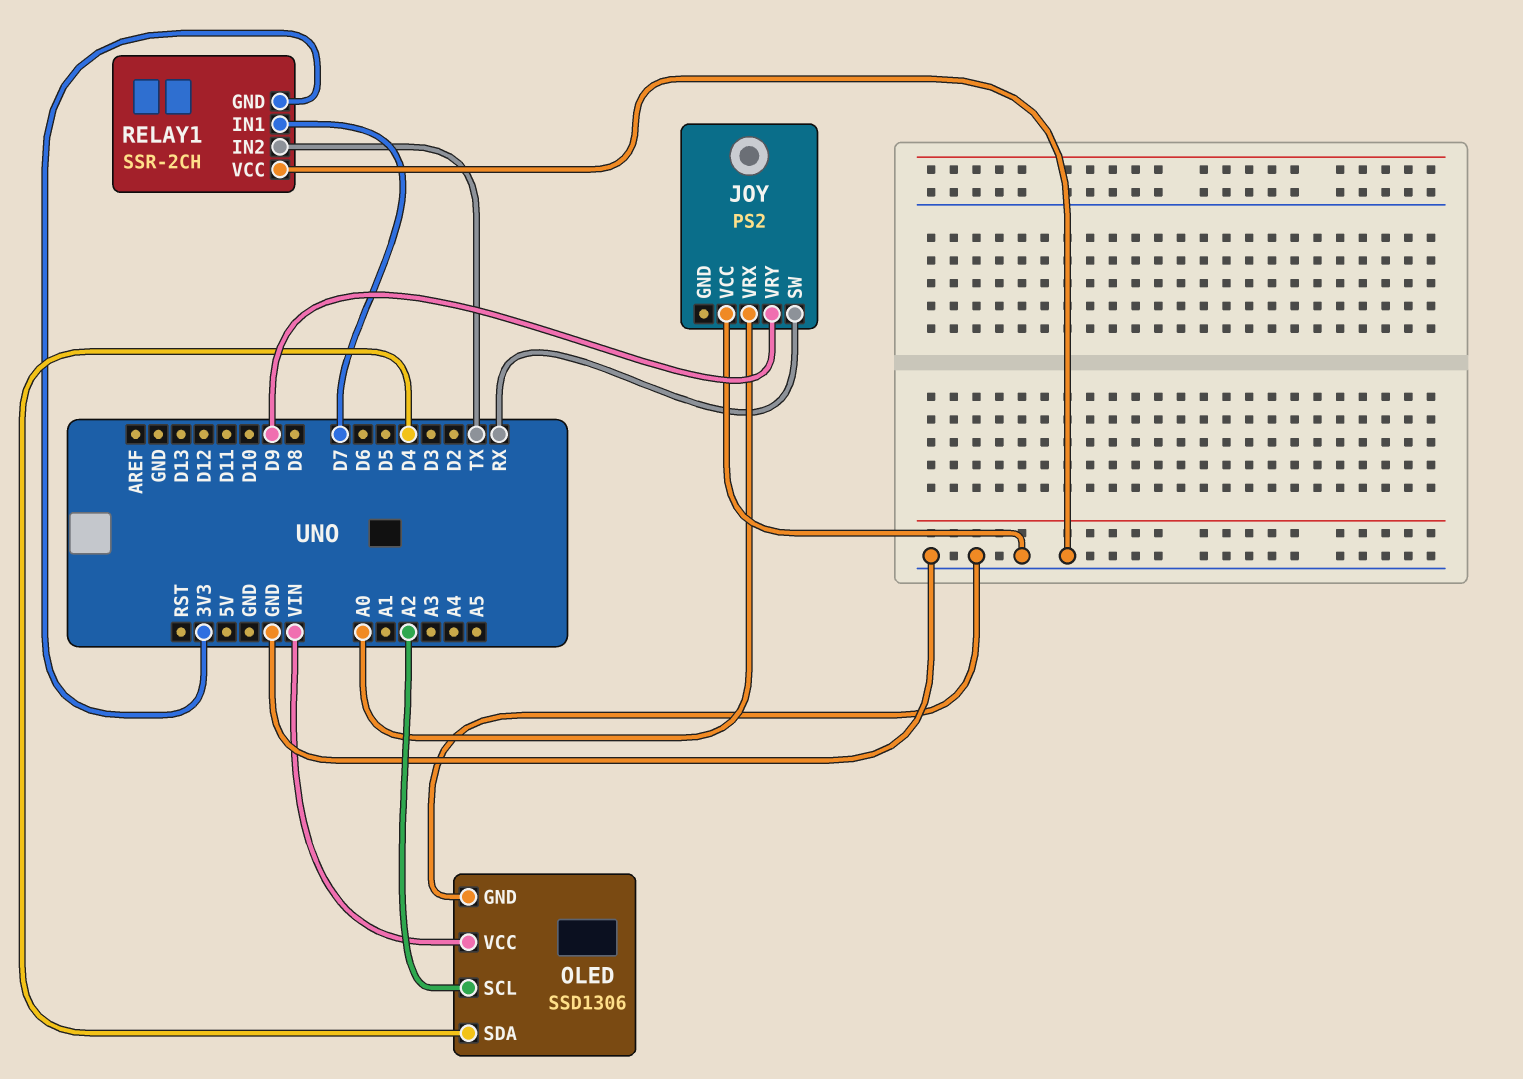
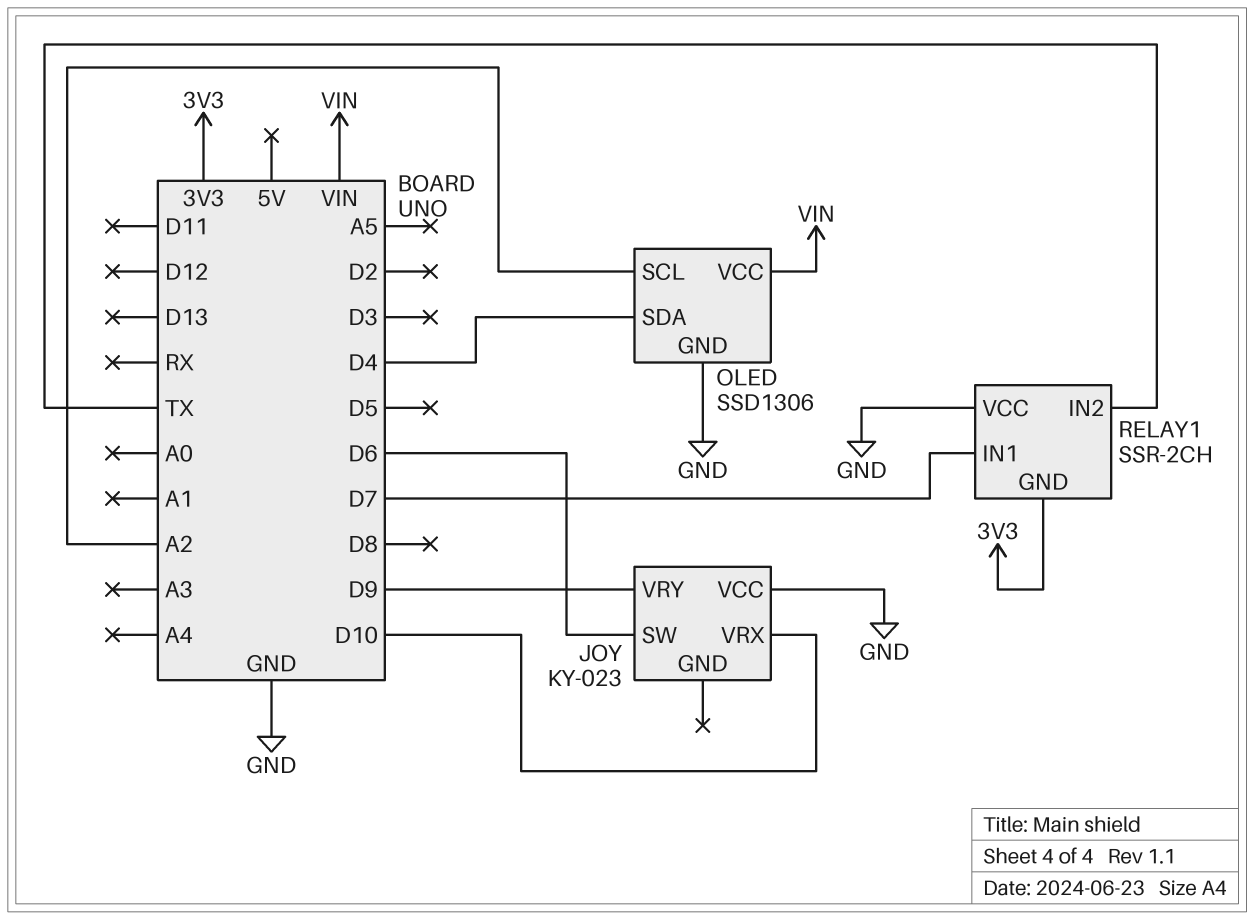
JOY: PS2 -> KY-023
JOY pin SW: RX -> D6
JOY pin VRX: A0 -> D10

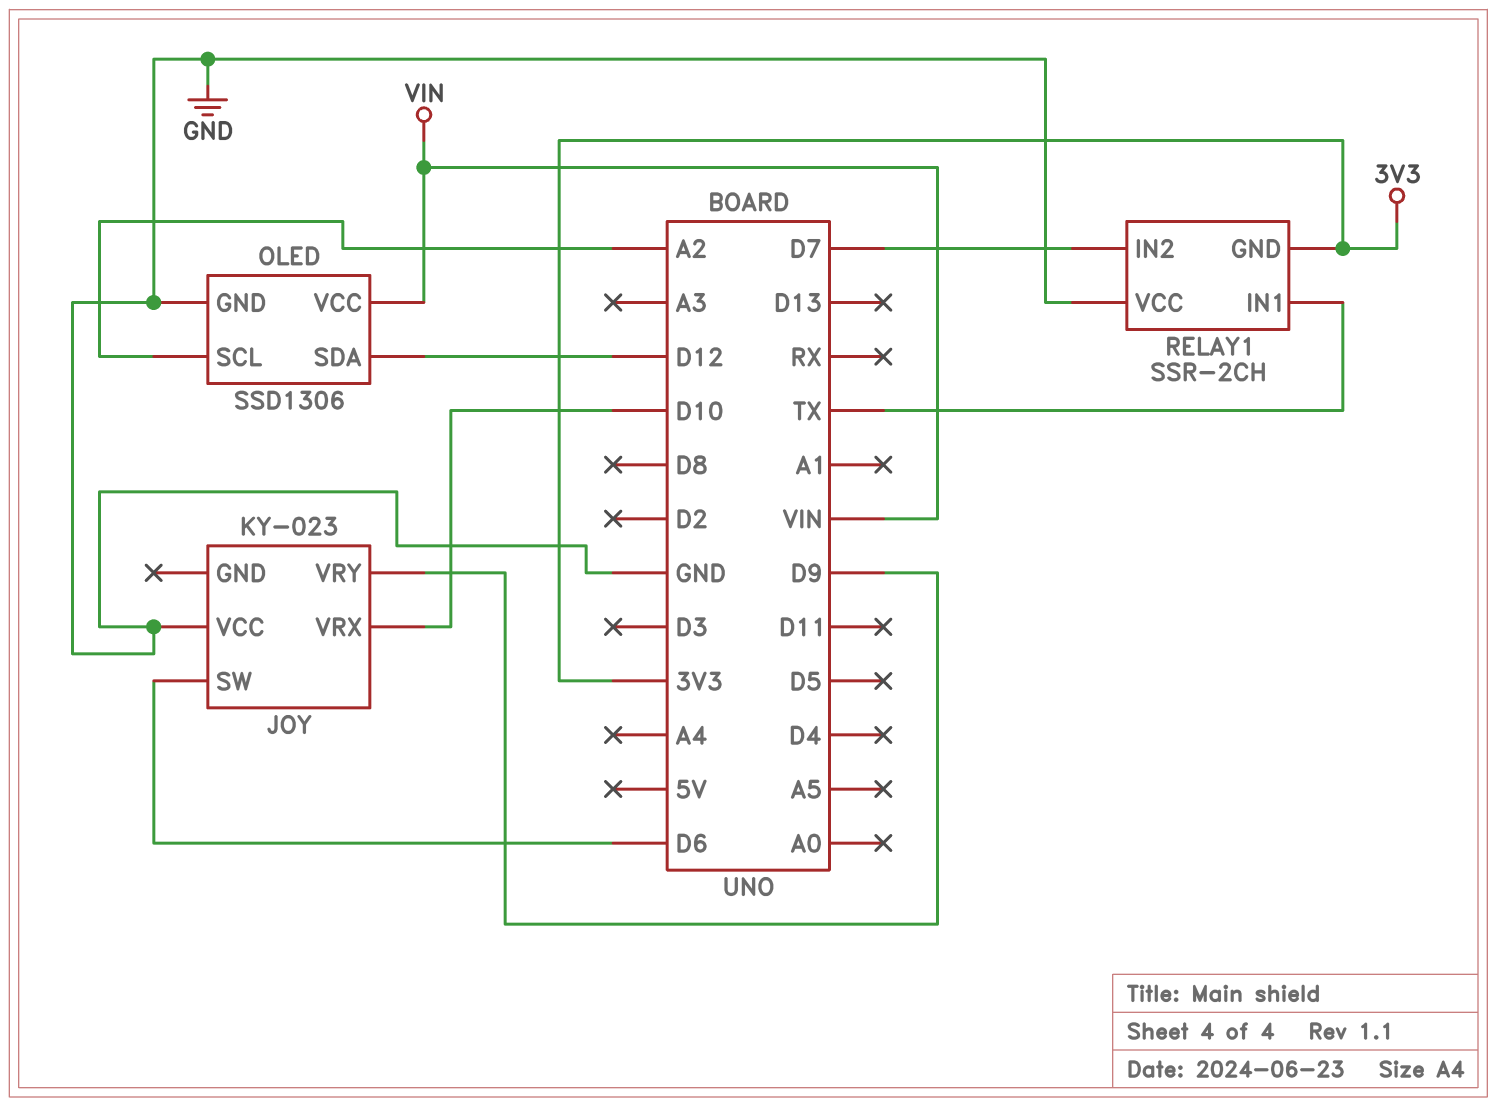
OLED pin SDA: D4 -> D12
RELAY1 pin IN1: D7 -> TX
RELAY1 pin IN2: TX -> D7

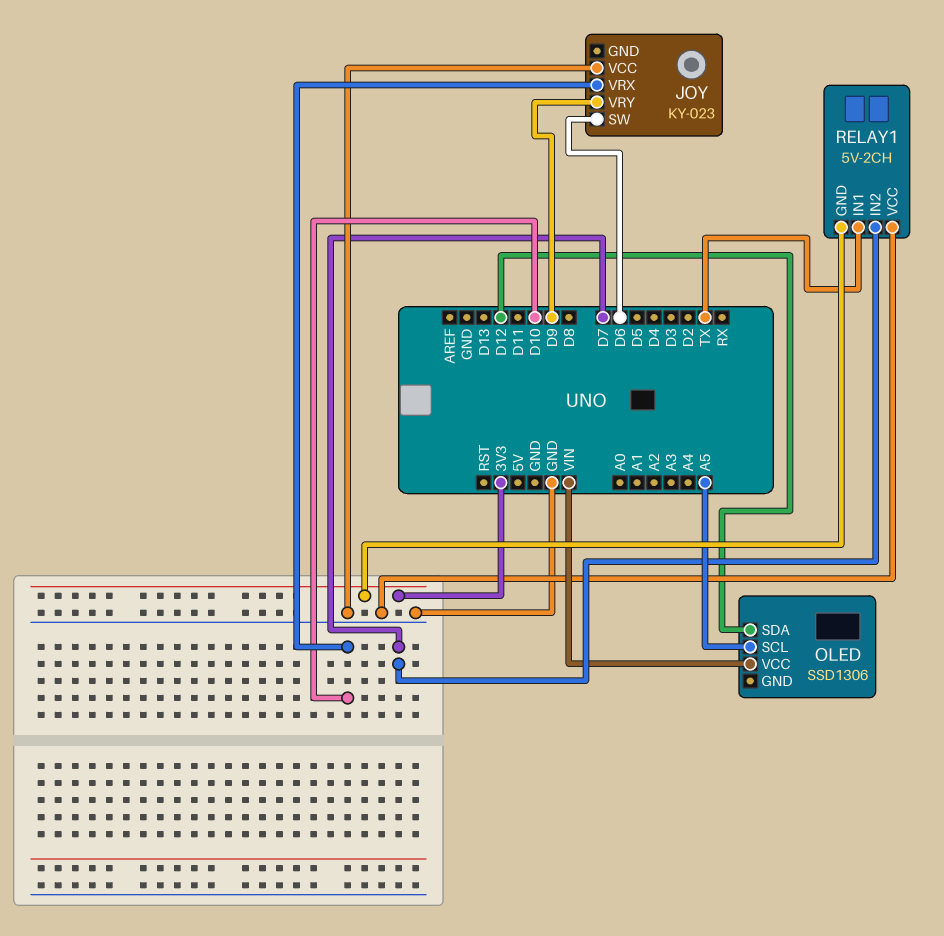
OLED pin GND: GND -> none
OLED pin SCL: A2 -> A5
RELAY1: SSR-2CH -> 5V-2CH

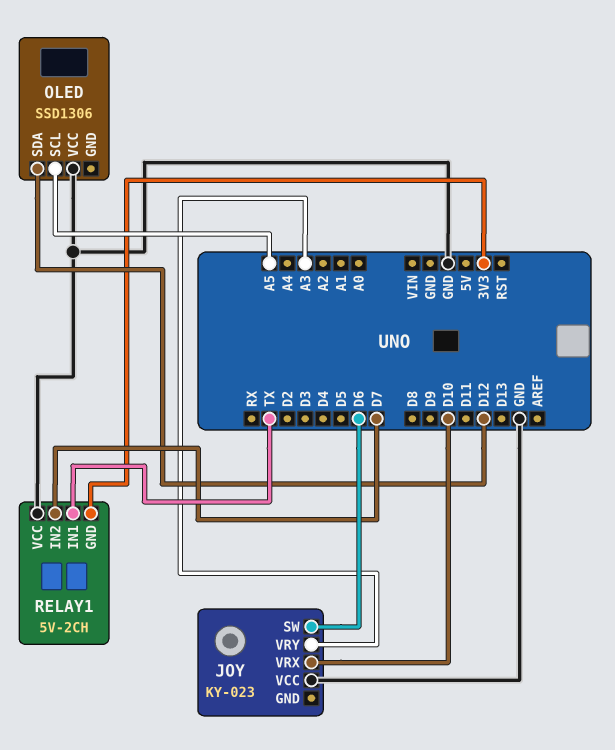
JOY pin VRY: D9 -> A3
OLED pin VCC: VIN -> GND

